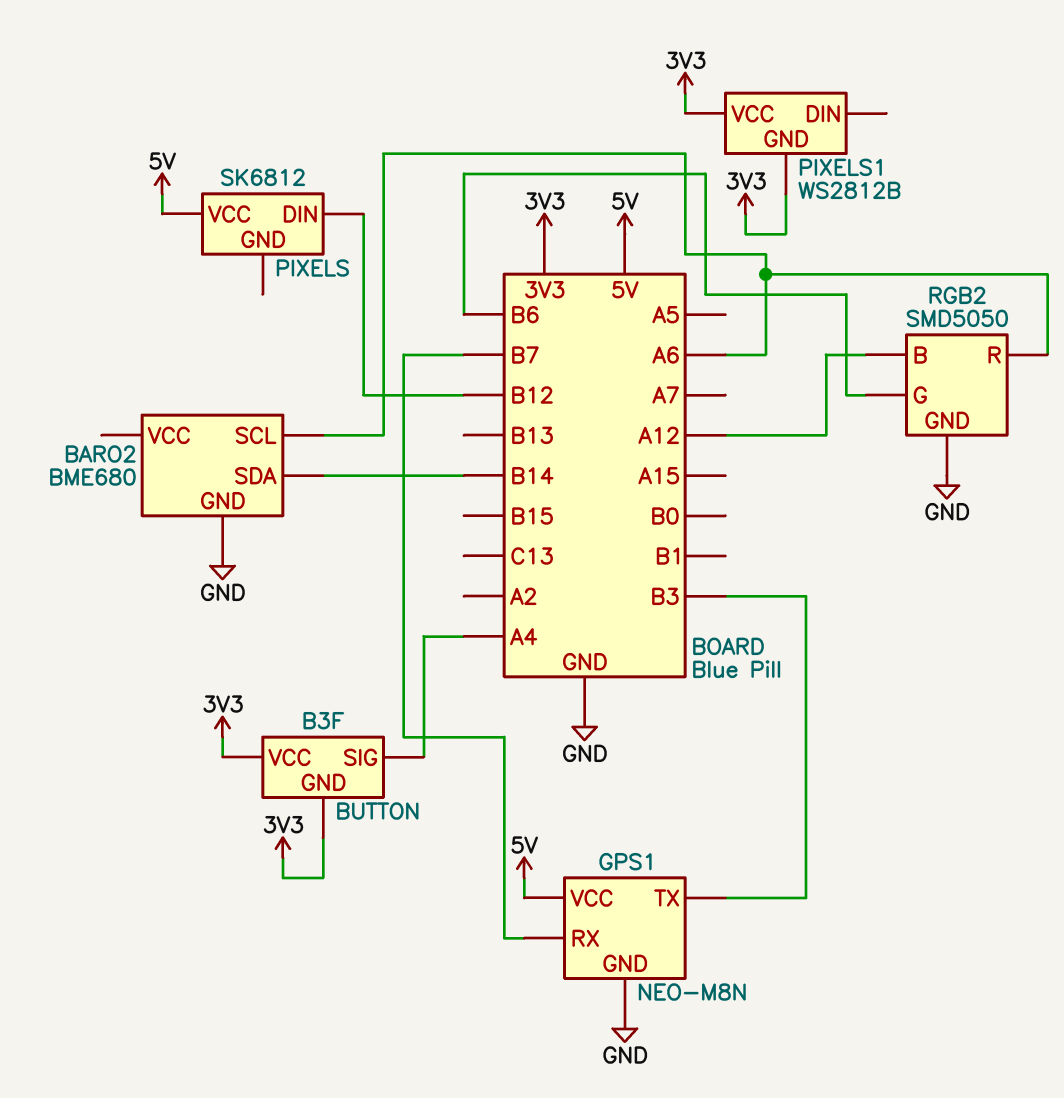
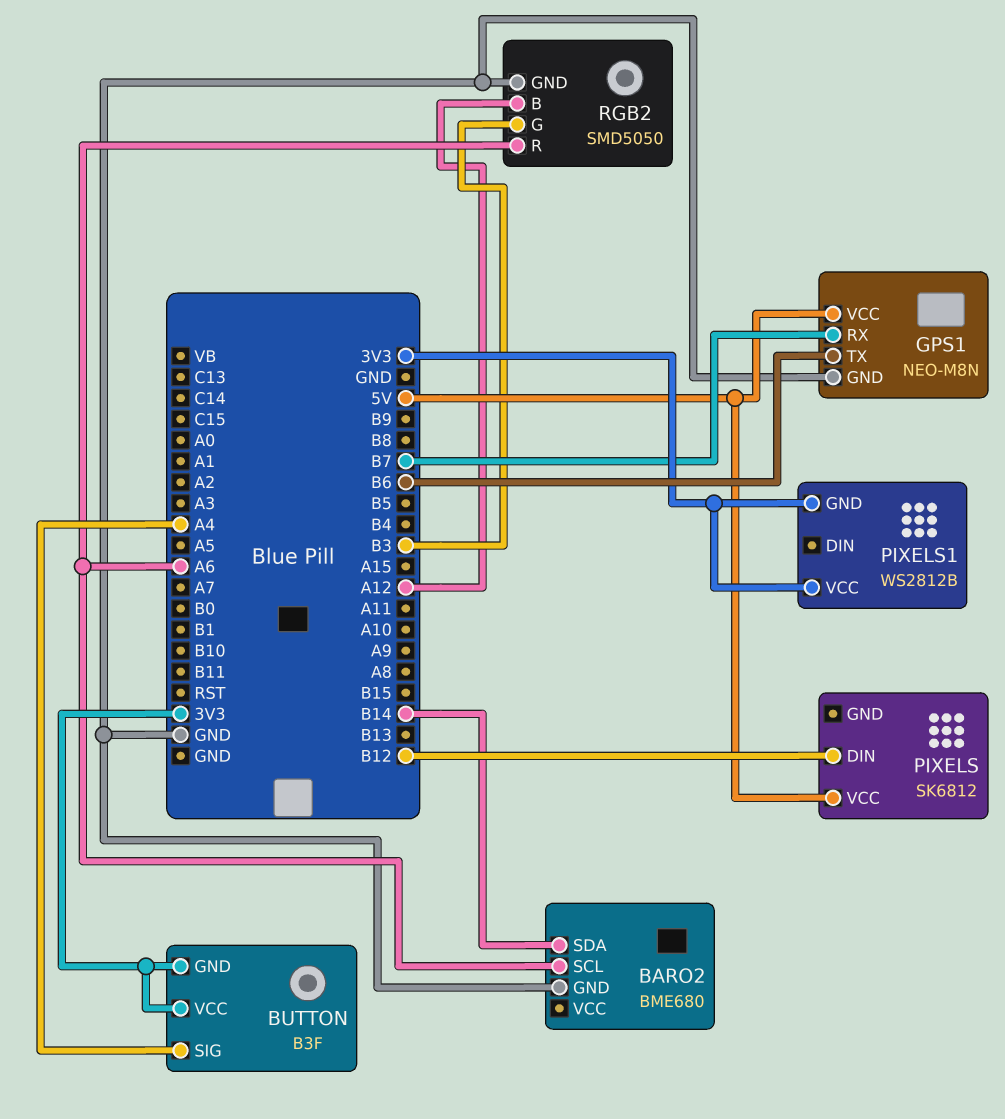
GPS1 pin TX: B3 -> B6
RGB2 pin G: B6 -> B3

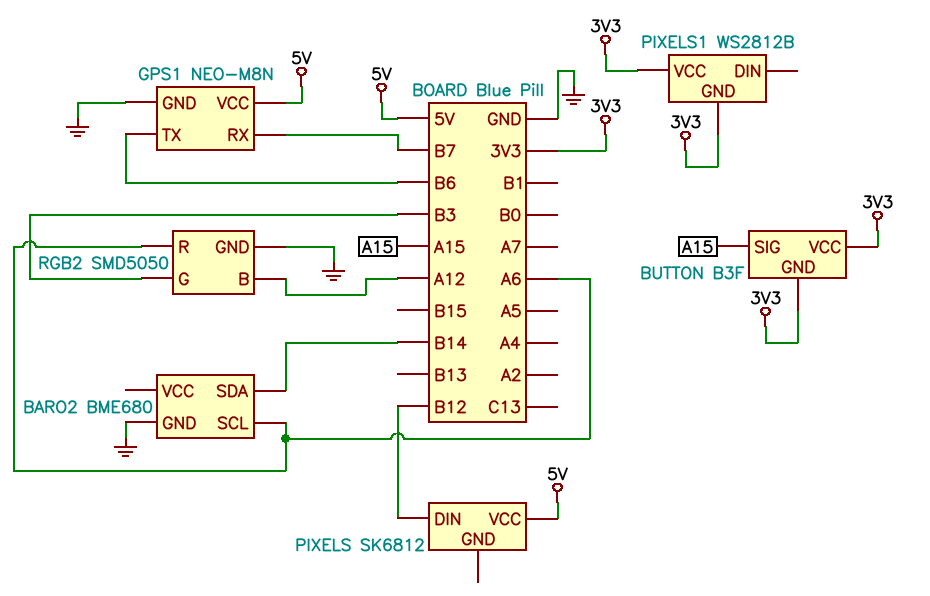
BUTTON pin SIG: A4 -> A15

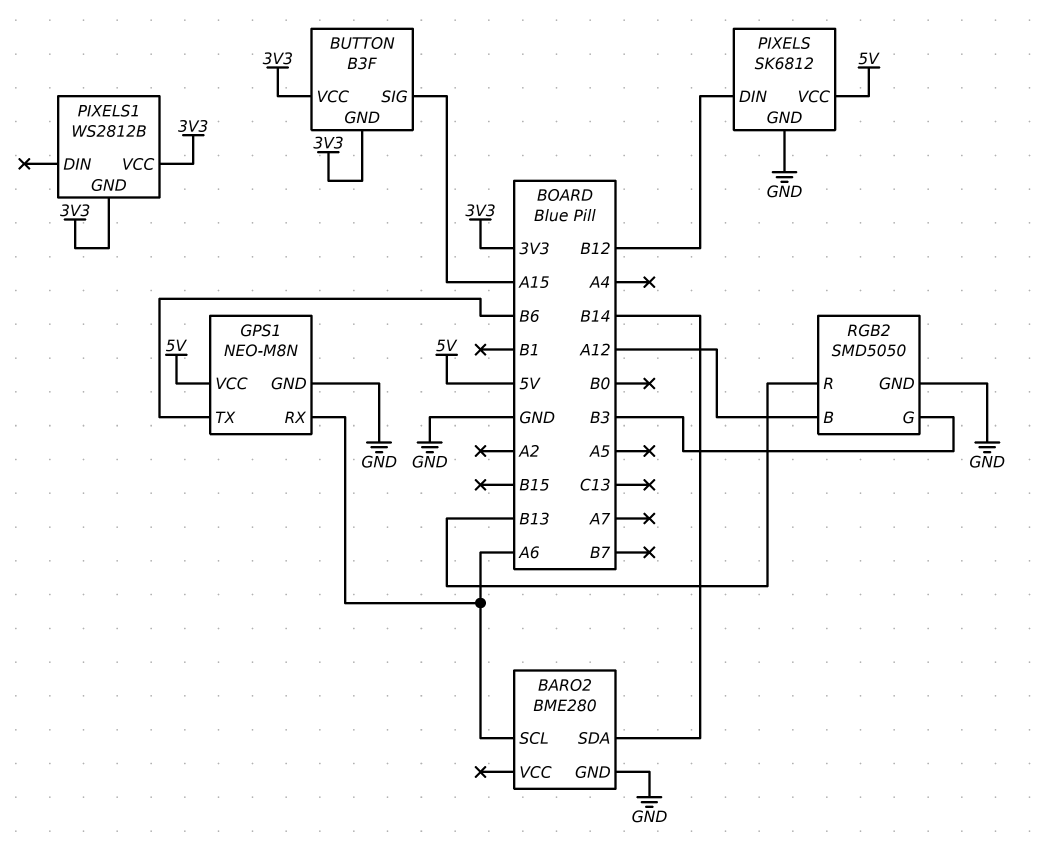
BARO2: BME680 -> BME280
GPS1 pin RX: B7 -> A6
PIXELS pin GND: none -> GND
RGB2 pin R: A6 -> B13

